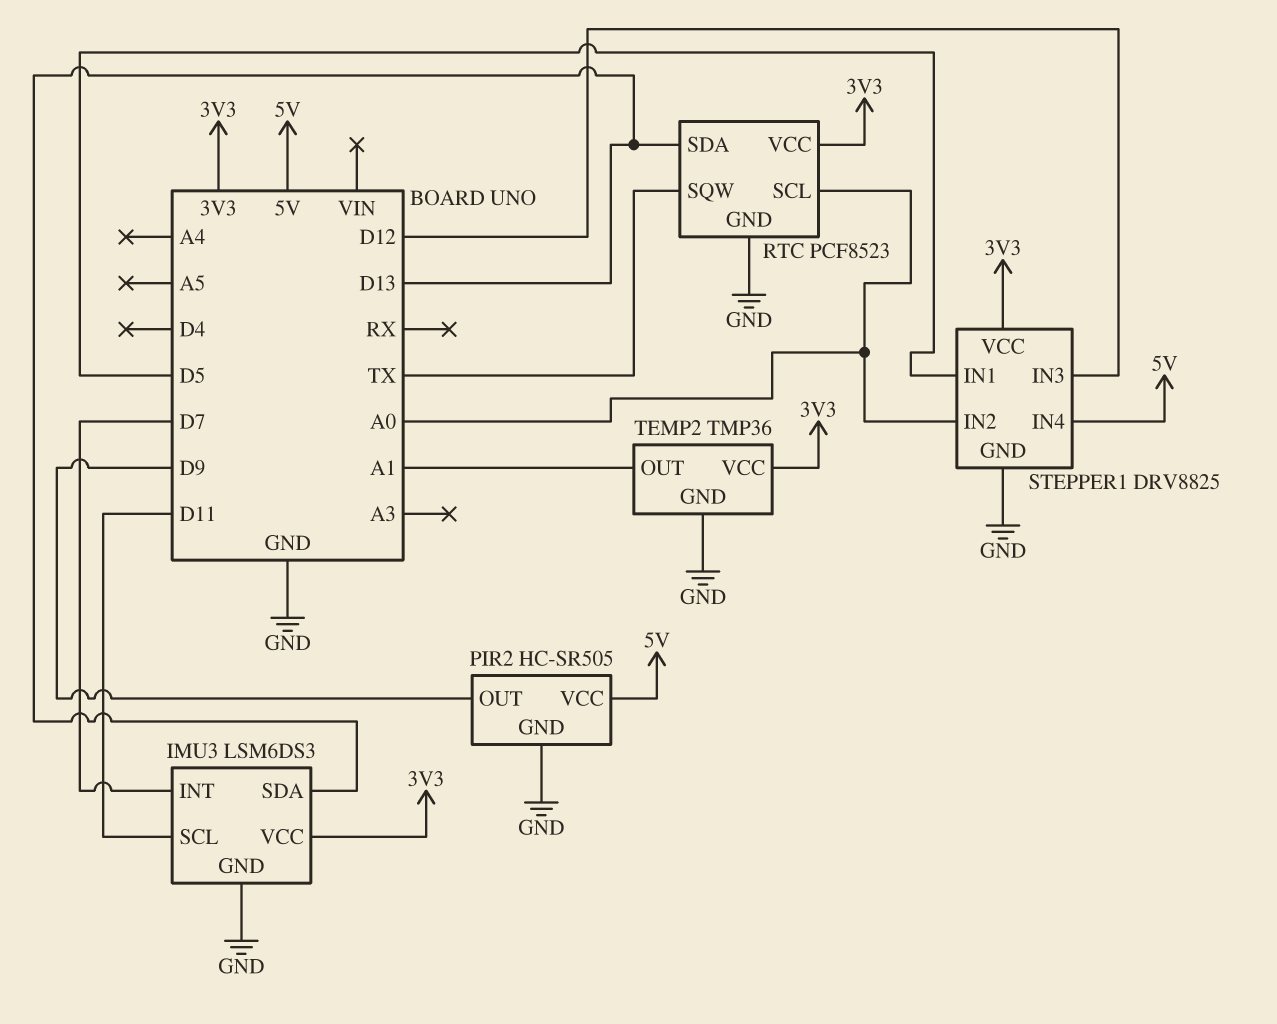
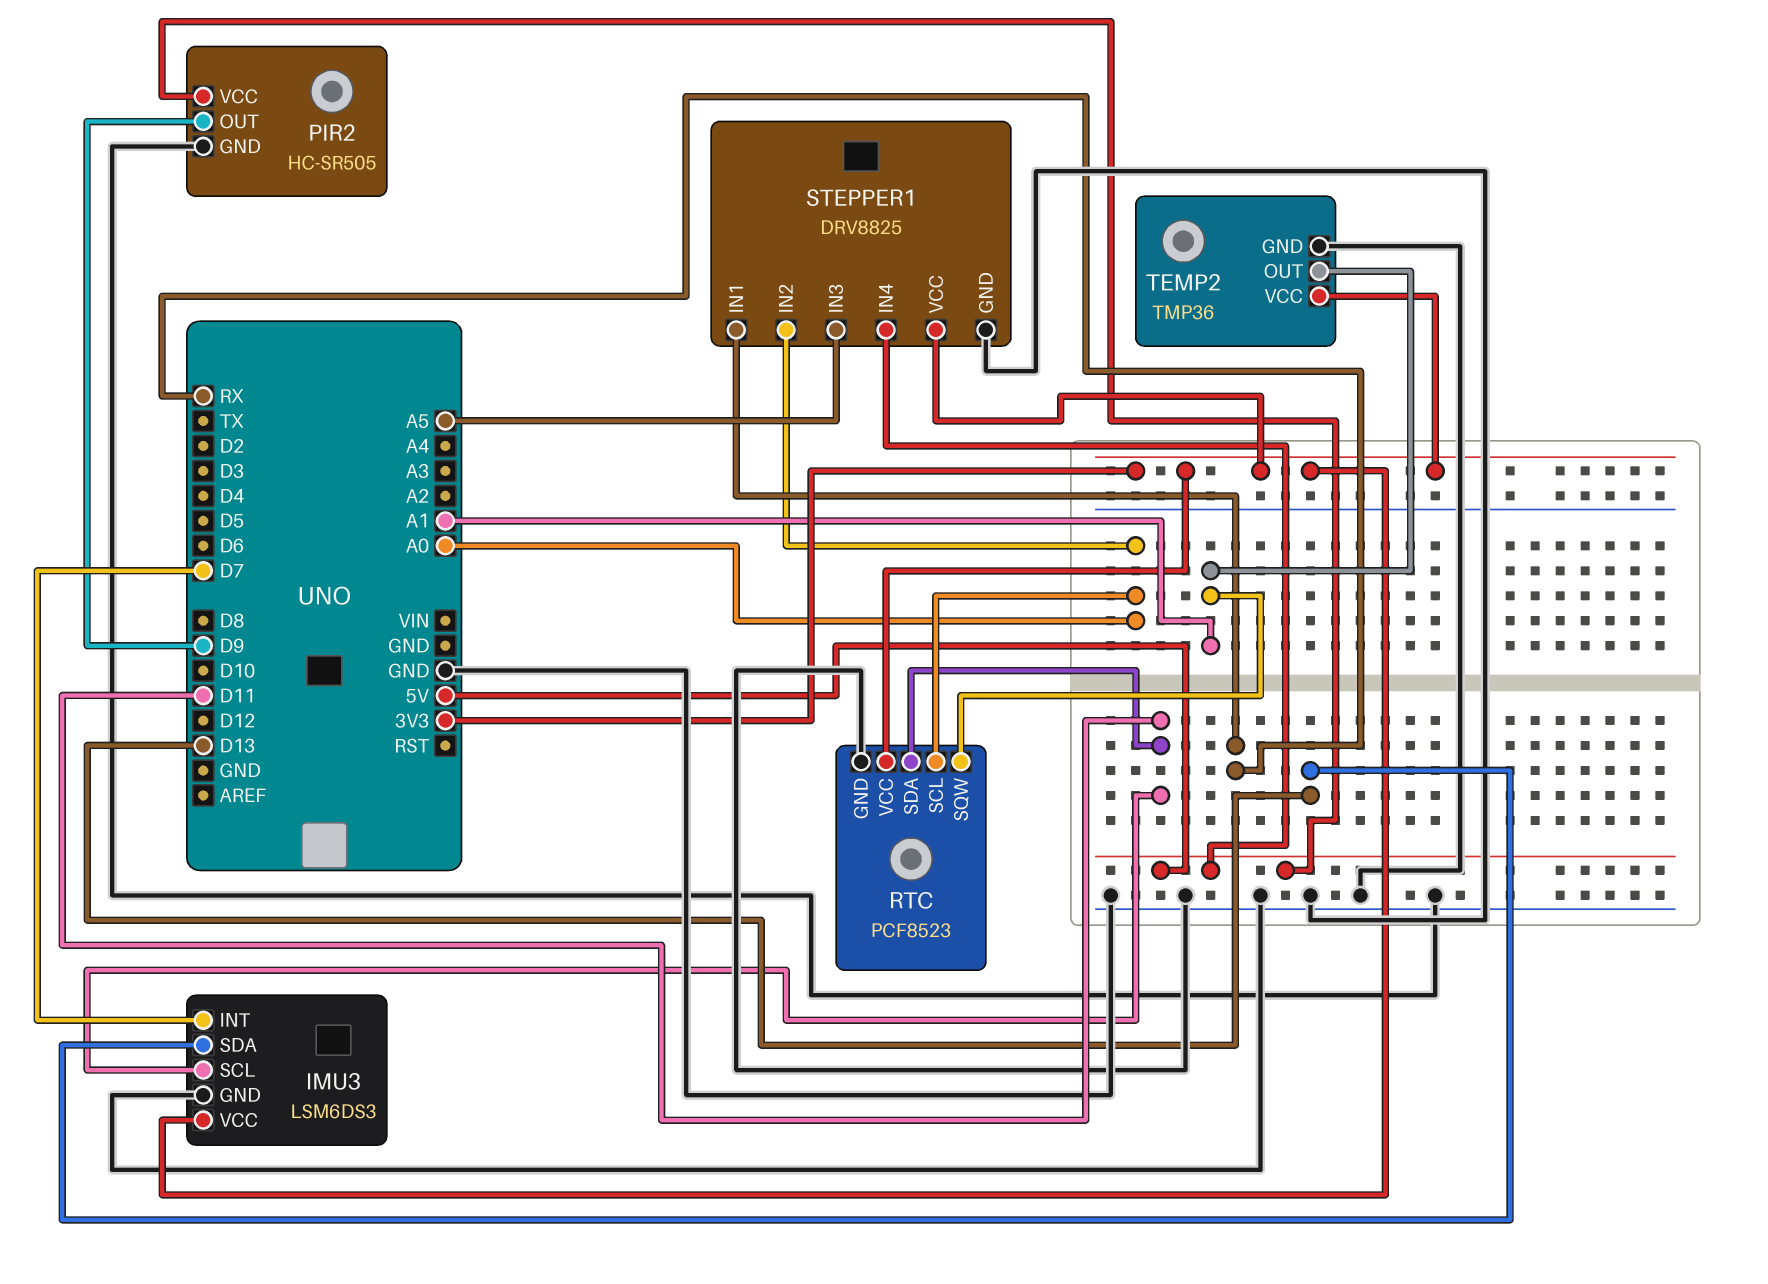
RTC pin SDA: D13 -> D11
RTC pin SQW: TX -> A1
STEPPER1 pin IN1: D5 -> RX
STEPPER1 pin IN3: D12 -> A5

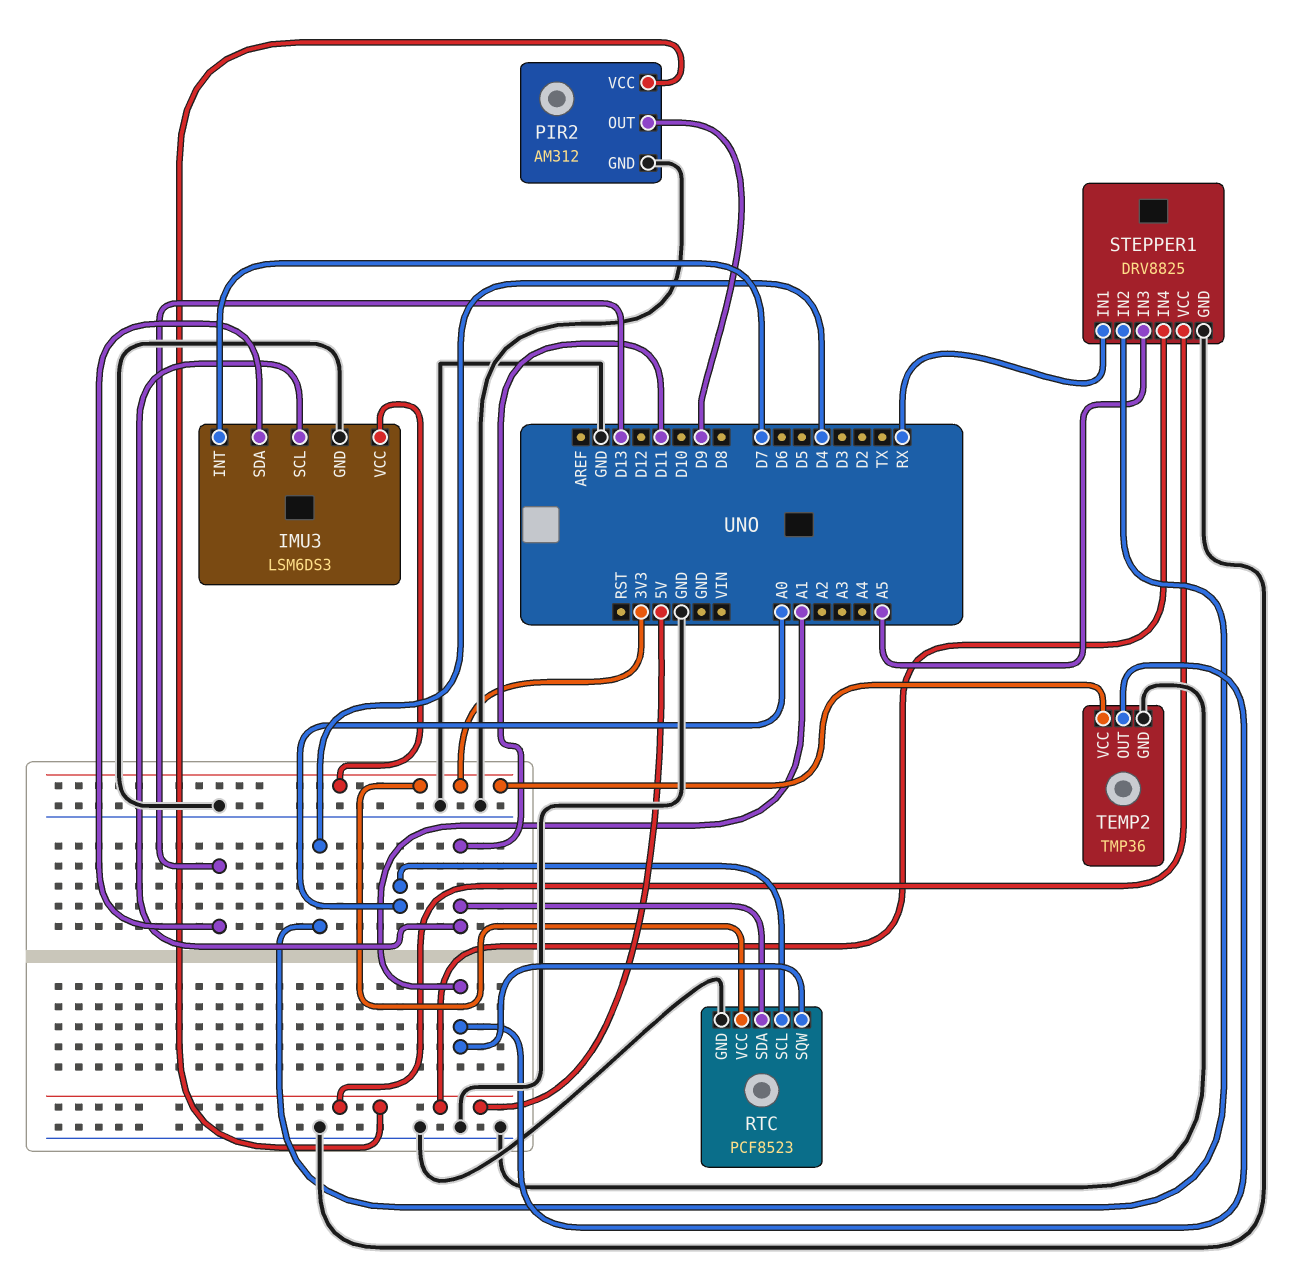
PIR2: HC-SR505 -> AM312
STEPPER1 pin IN2: A0 -> D4
STEPPER1 pin VCC: 3V3 -> 5V

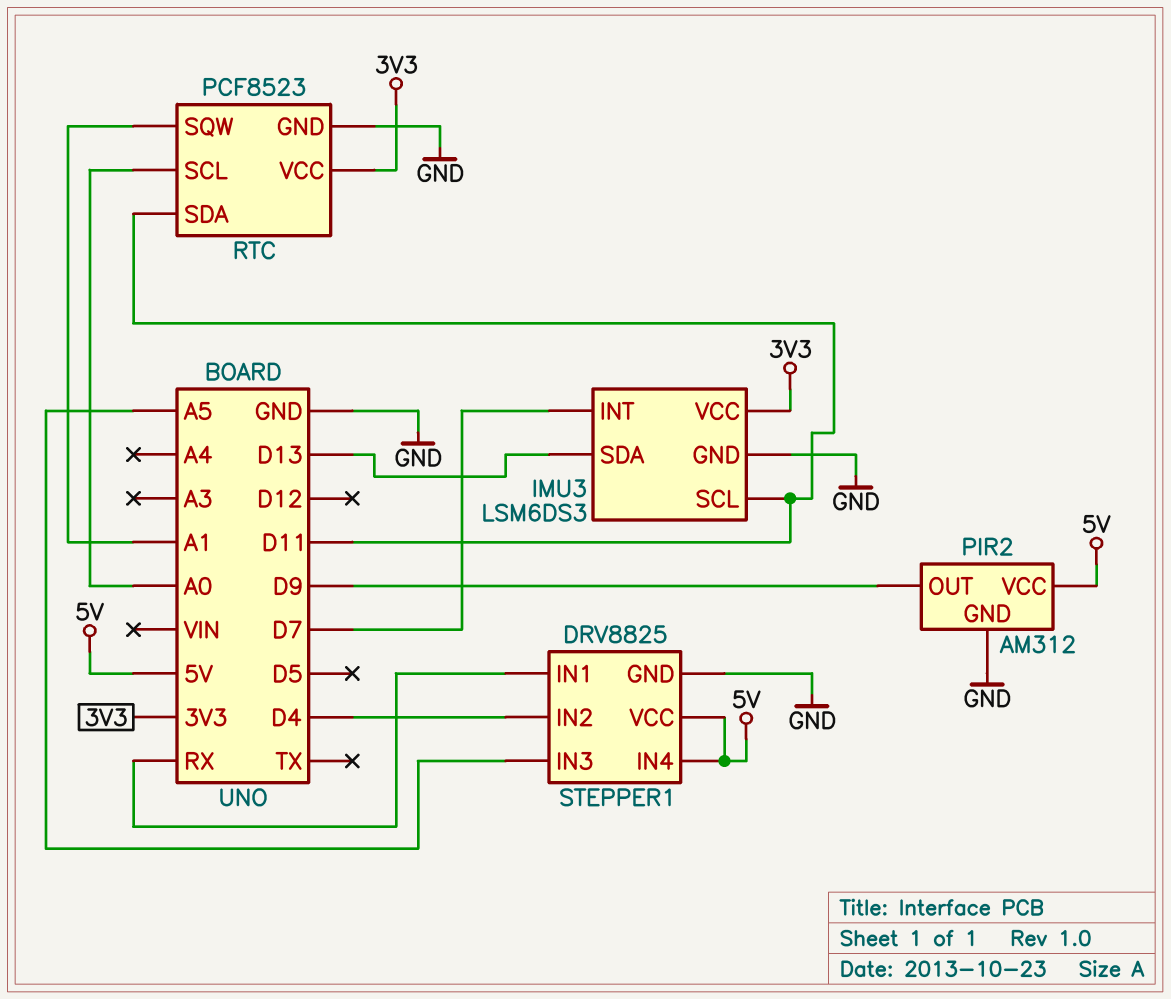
TEMP2: TMP36 -> none
TEMP2 pin GND: GND -> none
TEMP2 pin OUT: A1 -> none
TEMP2 pin VCC: 3V3 -> none

